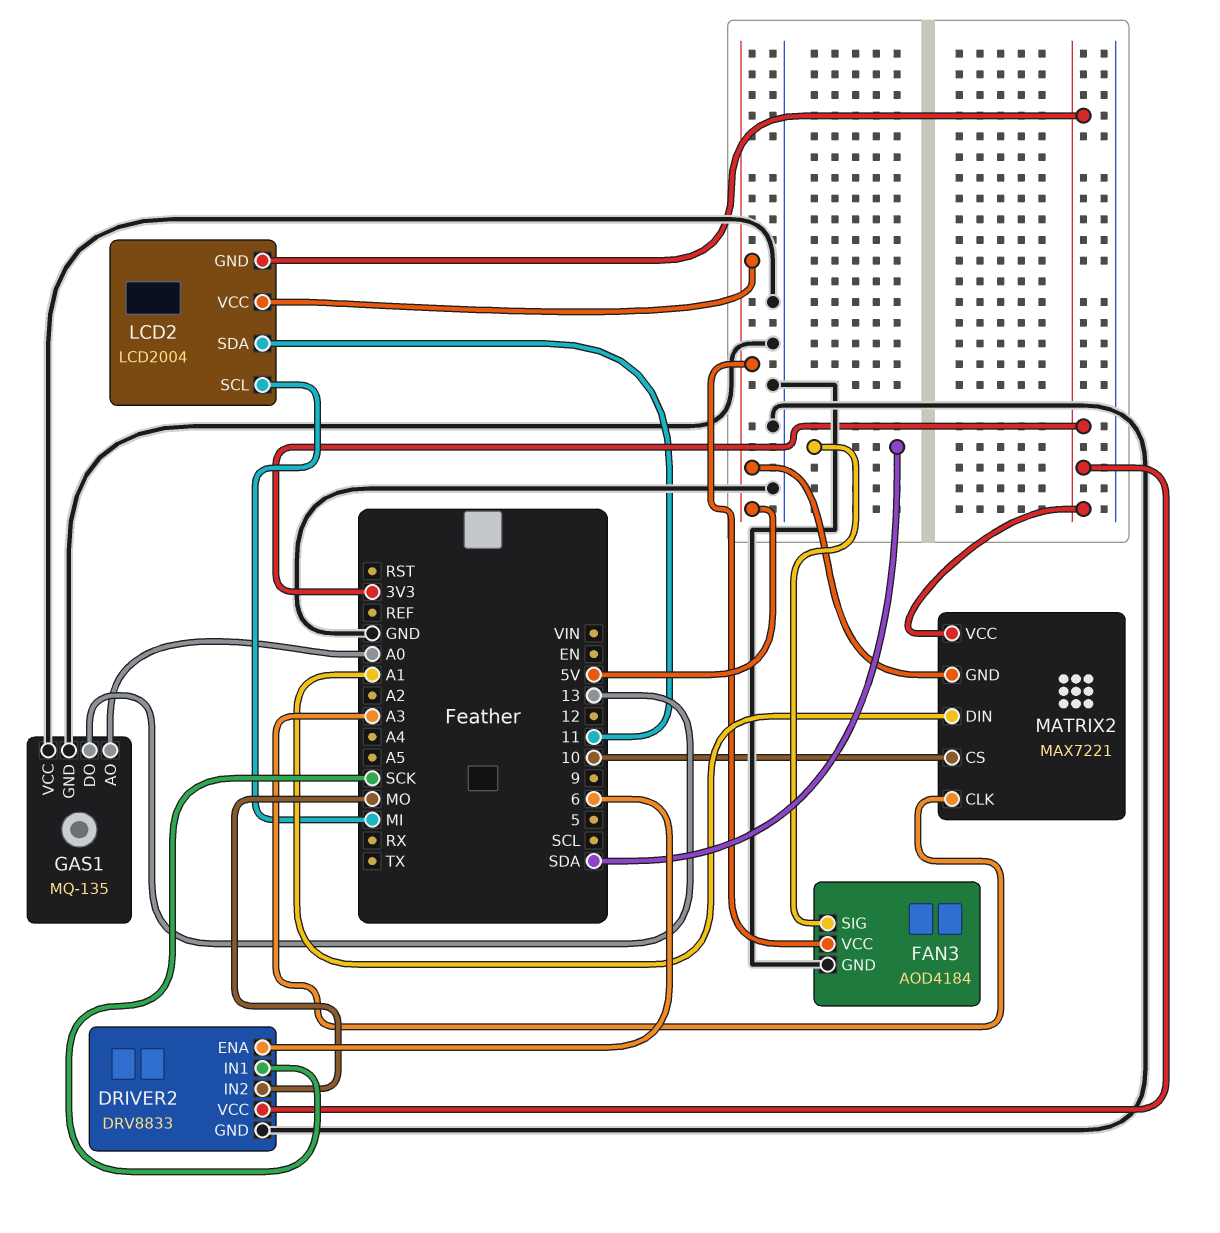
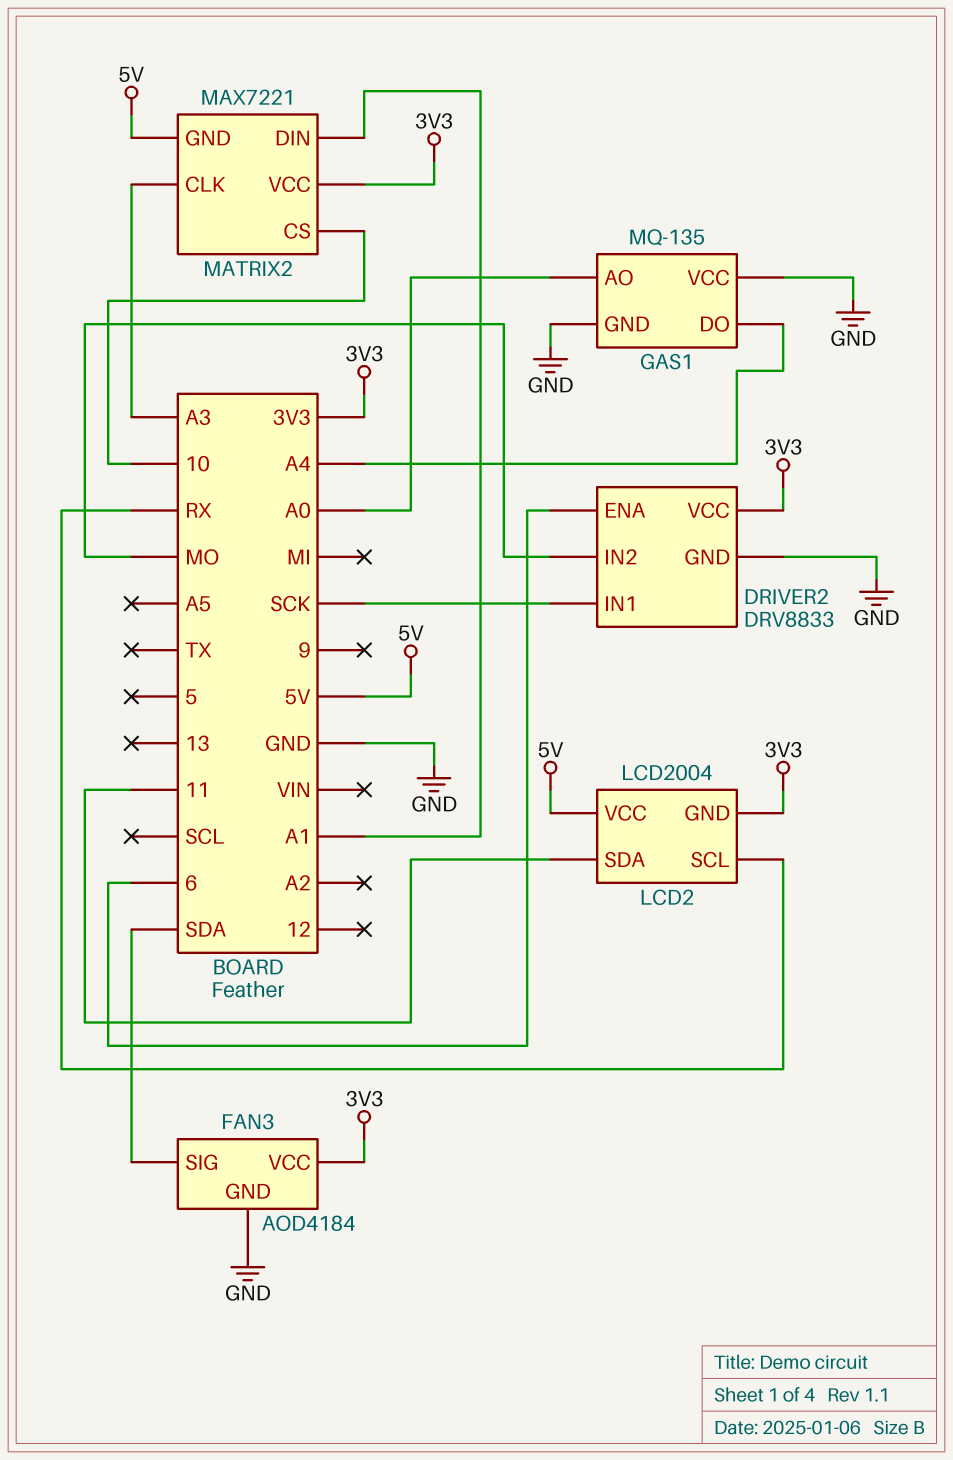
FAN3 pin VCC: 5V -> 3V3
GAS1 pin DO: 13 -> A4
LCD2 pin SCL: MI -> RX

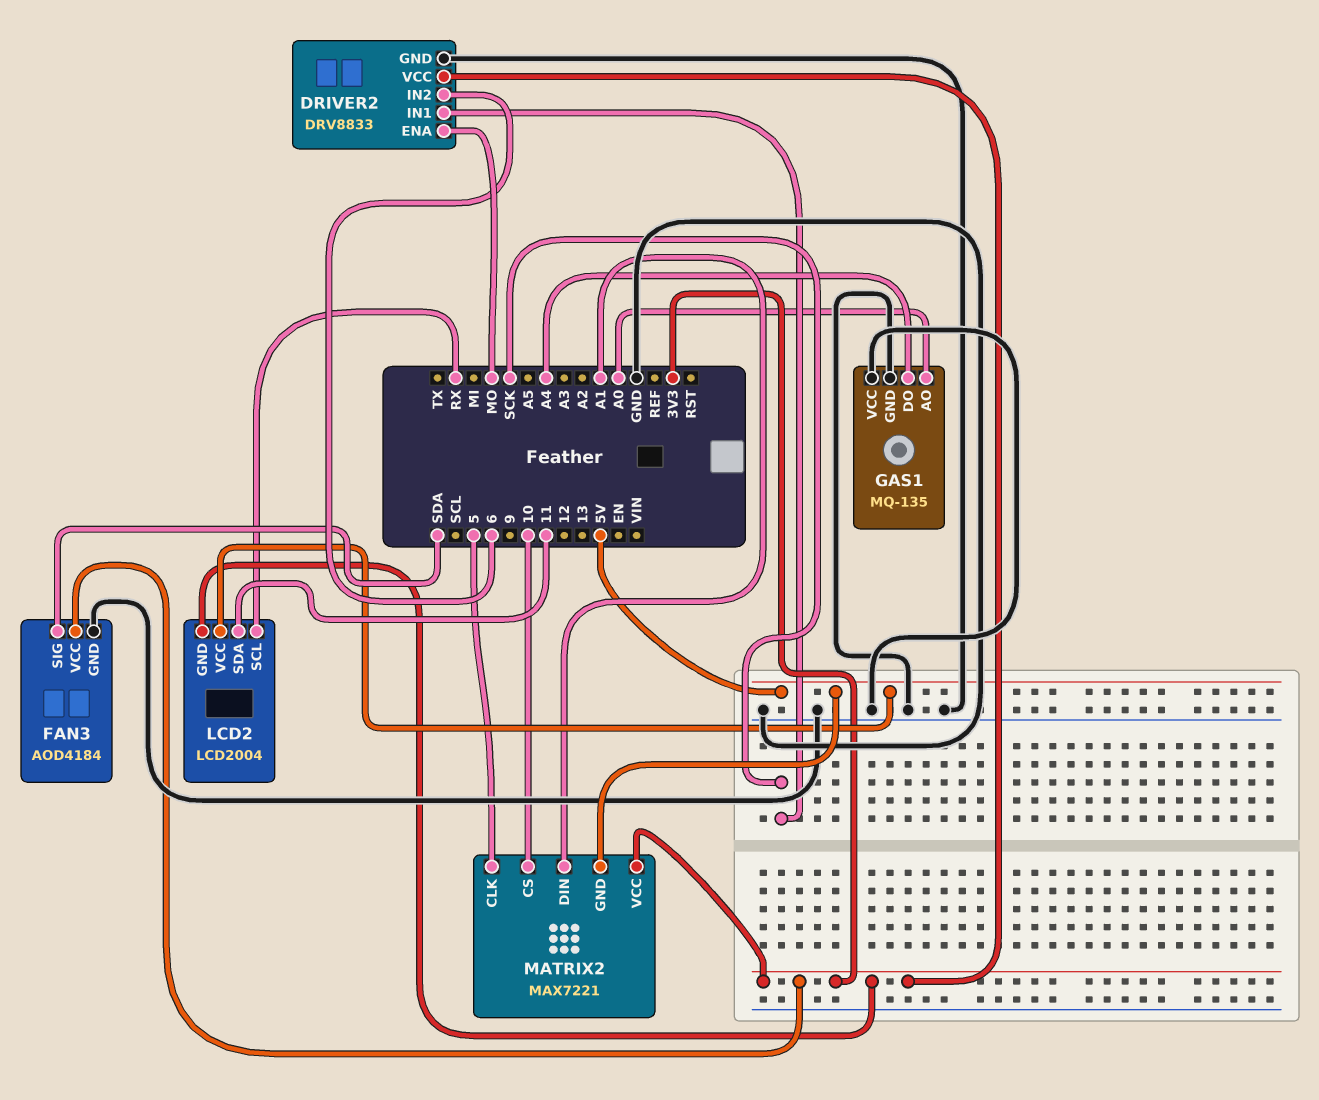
DRIVER2 pin ENA: 6 -> MO
DRIVER2 pin IN2: MO -> 6
MATRIX2 pin CLK: A3 -> 5

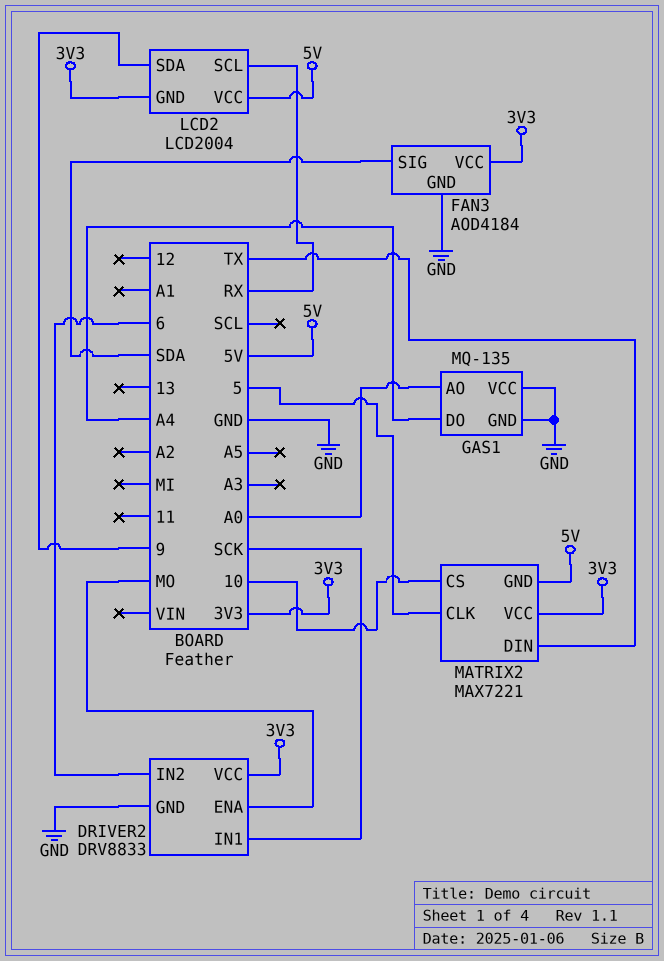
LCD2 pin SDA: 11 -> 9
MATRIX2 pin DIN: A1 -> TX

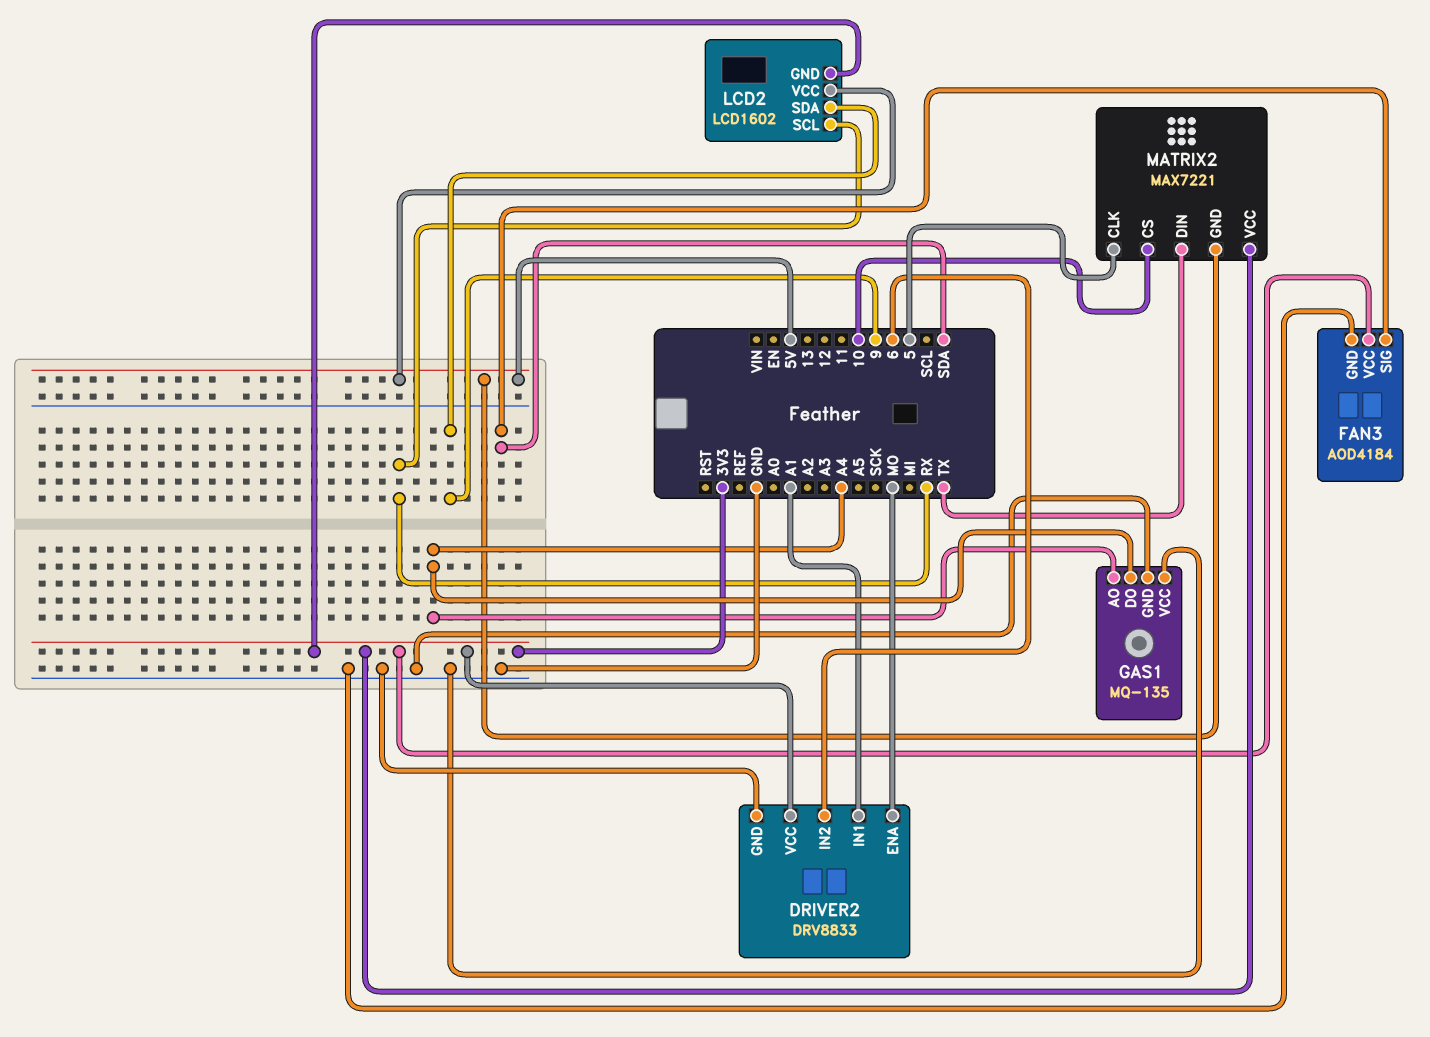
DRIVER2 pin IN1: SCK -> A1
GAS1 pin AO: A0 -> A4
LCD2: LCD2004 -> LCD1602

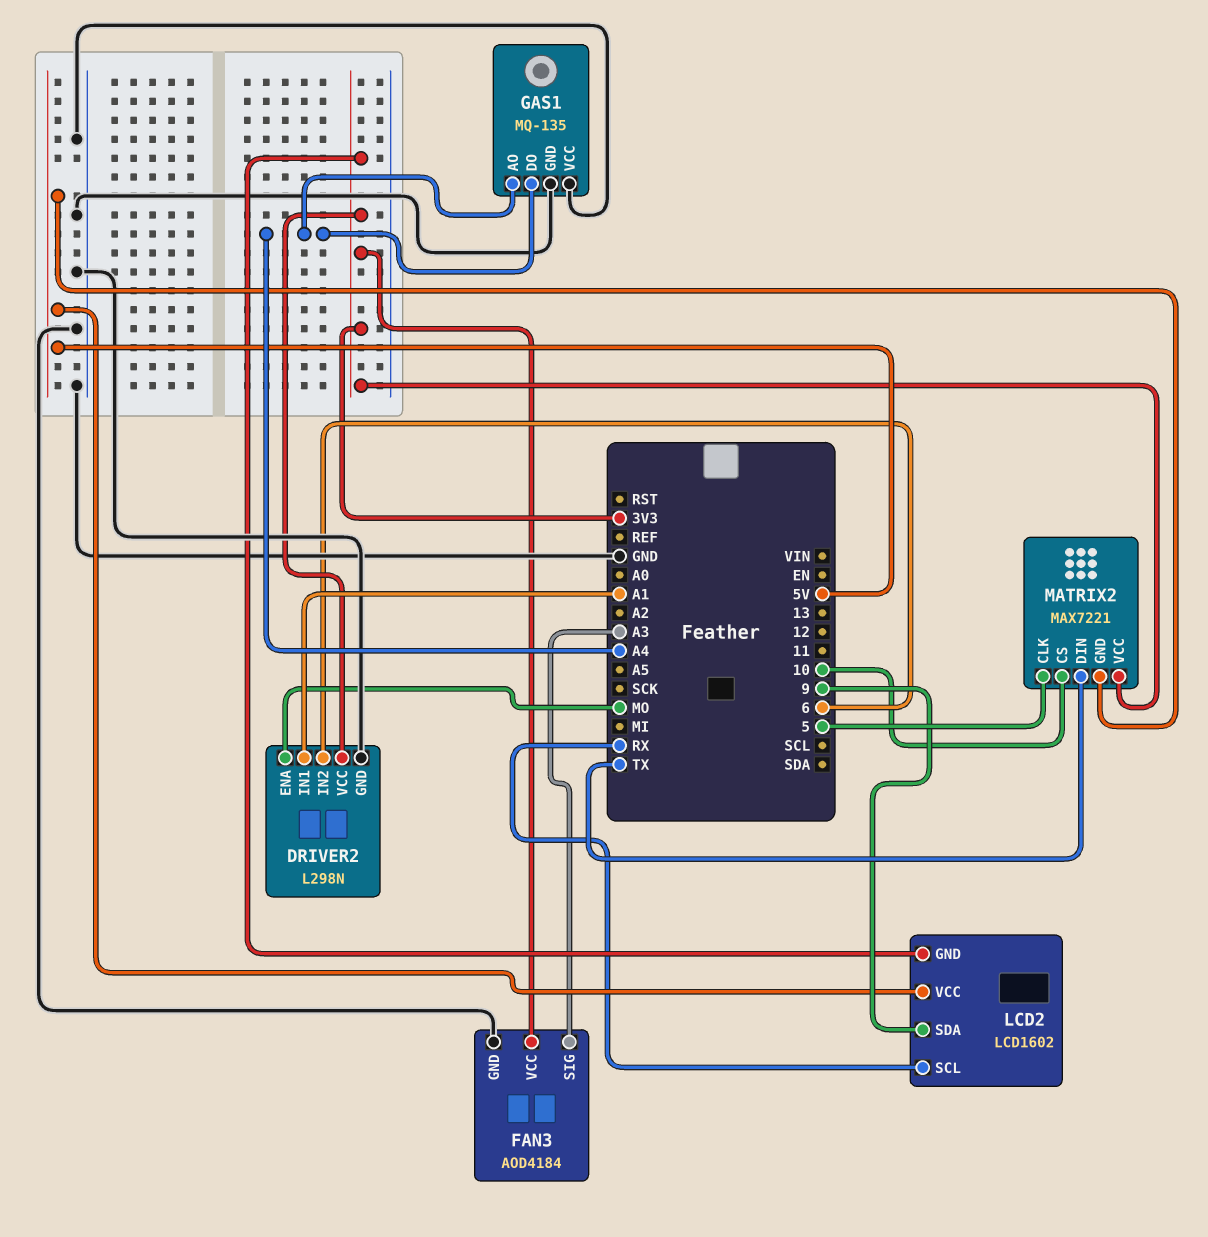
DRIVER2: DRV8833 -> L298N
FAN3 pin SIG: SDA -> A3

